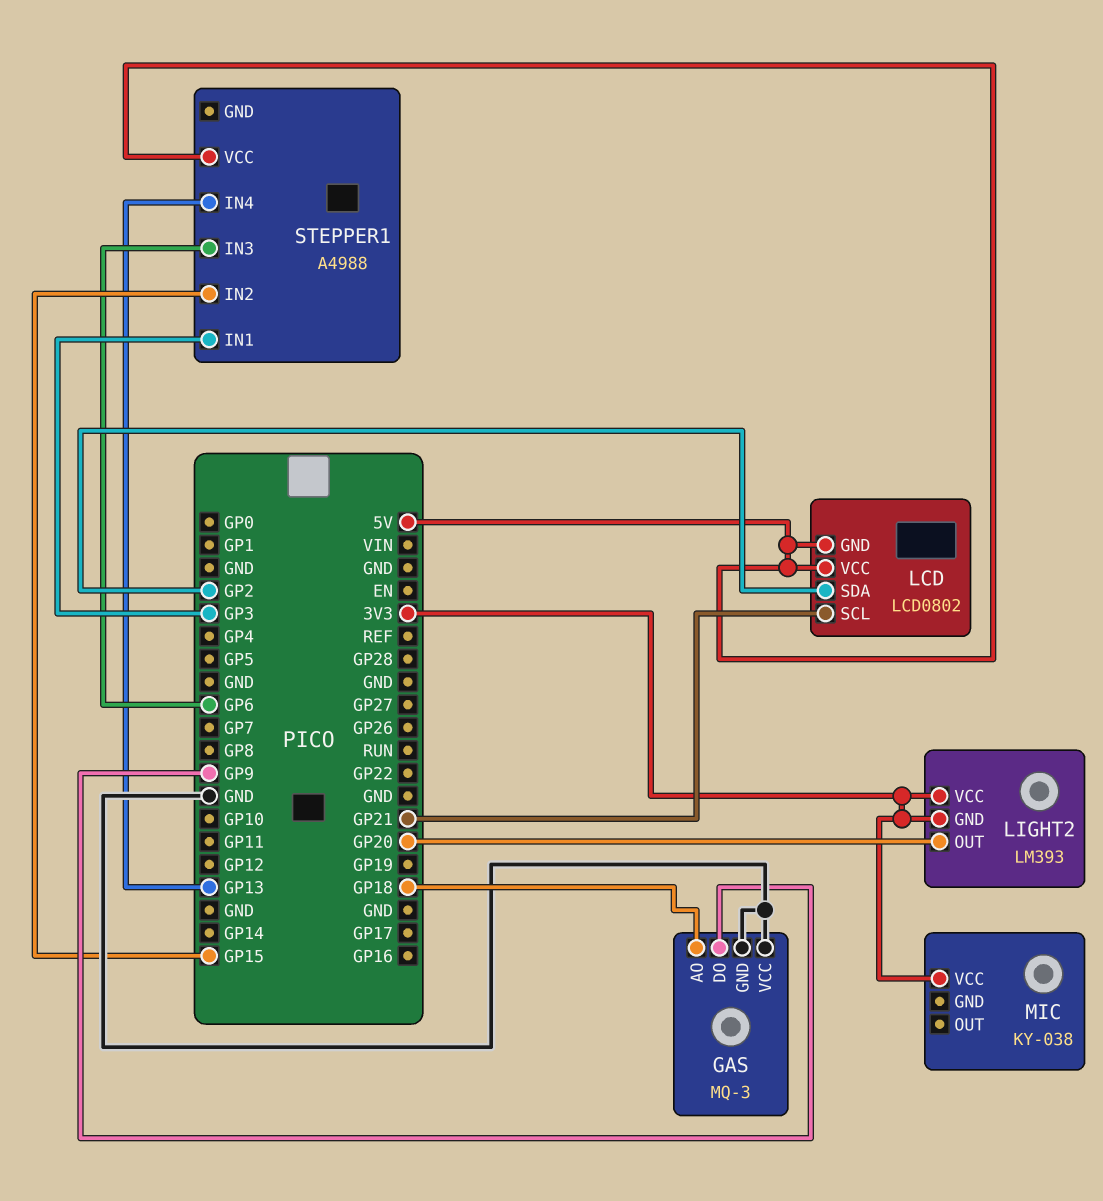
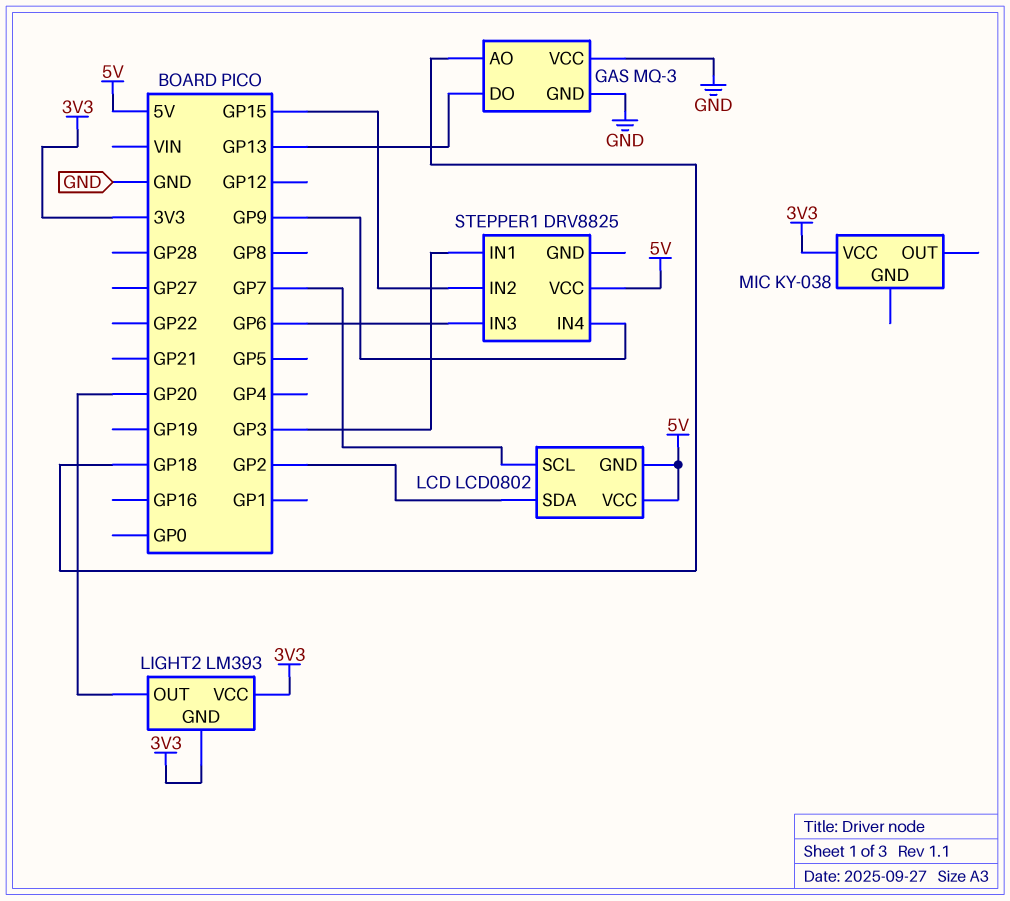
GAS pin DO: GP9 -> GP13
LCD pin SCL: GP21 -> GP7
STEPPER1: A4988 -> DRV8825
STEPPER1 pin IN4: GP13 -> GP9

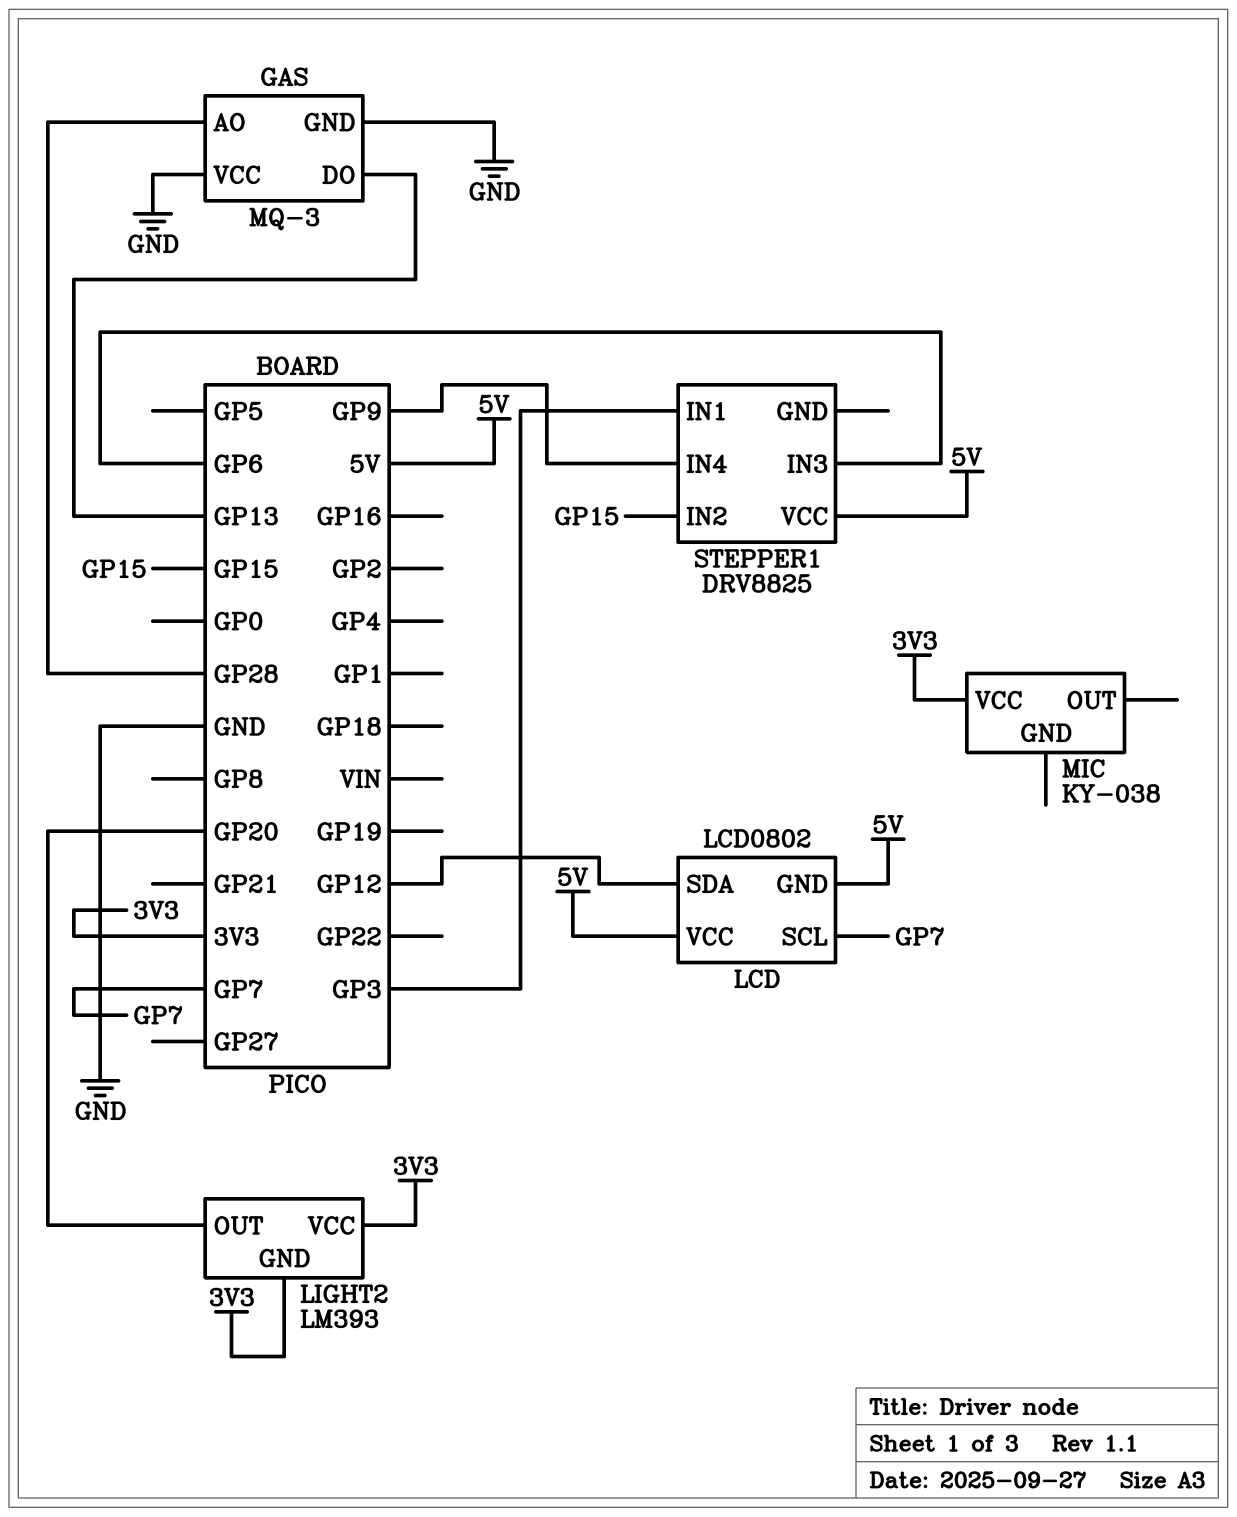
GAS pin AO: GP18 -> GP28
LCD pin SDA: GP2 -> GP12

